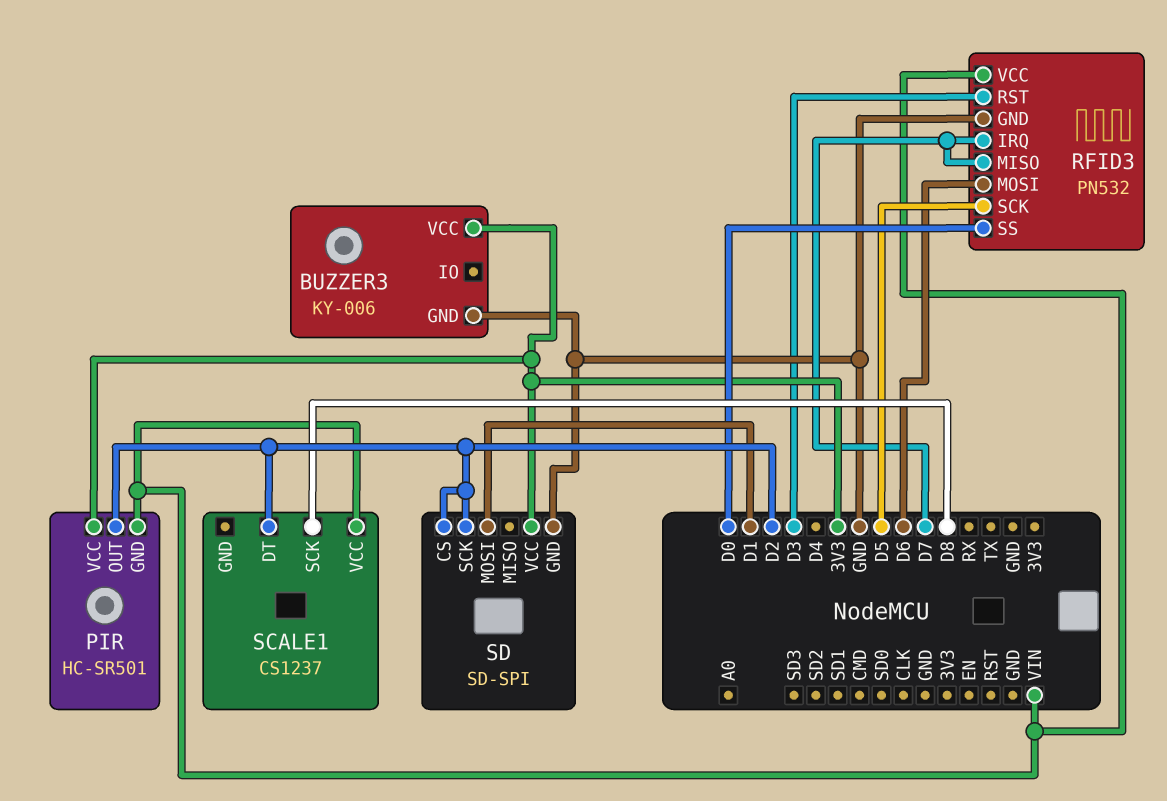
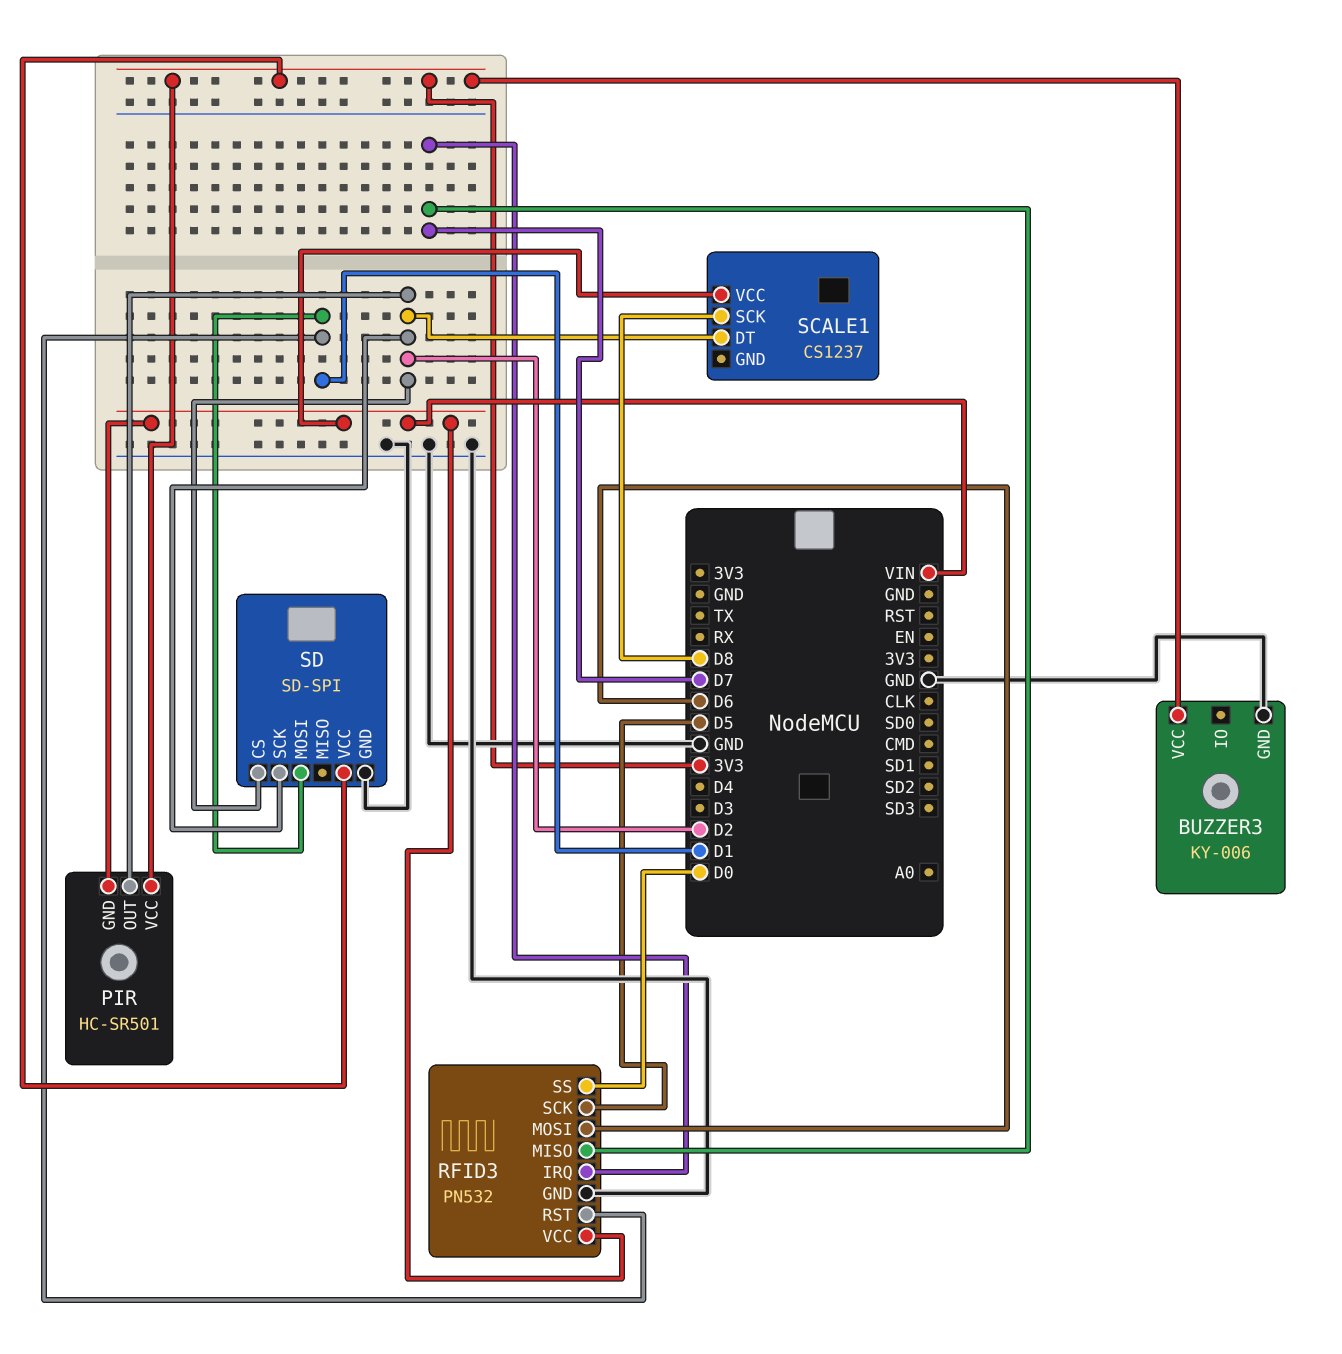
RFID3 pin RST: D3 -> D1

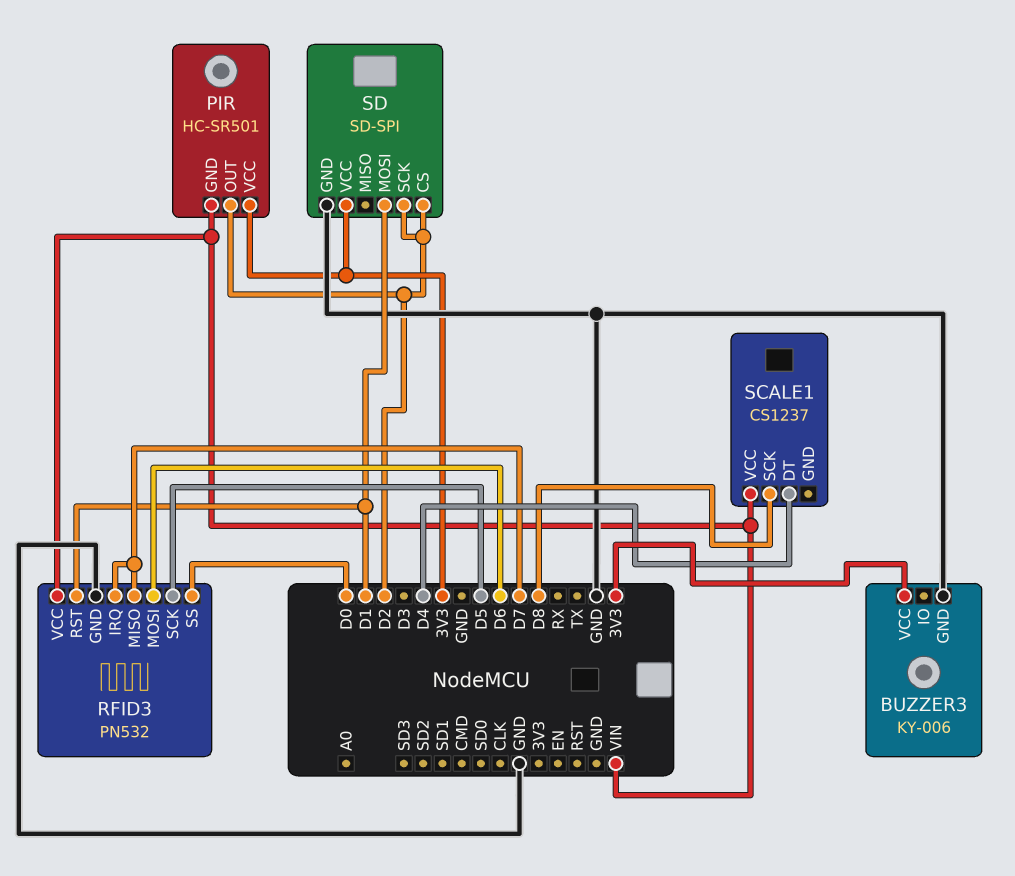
SCALE1 pin DT: D2 -> D4

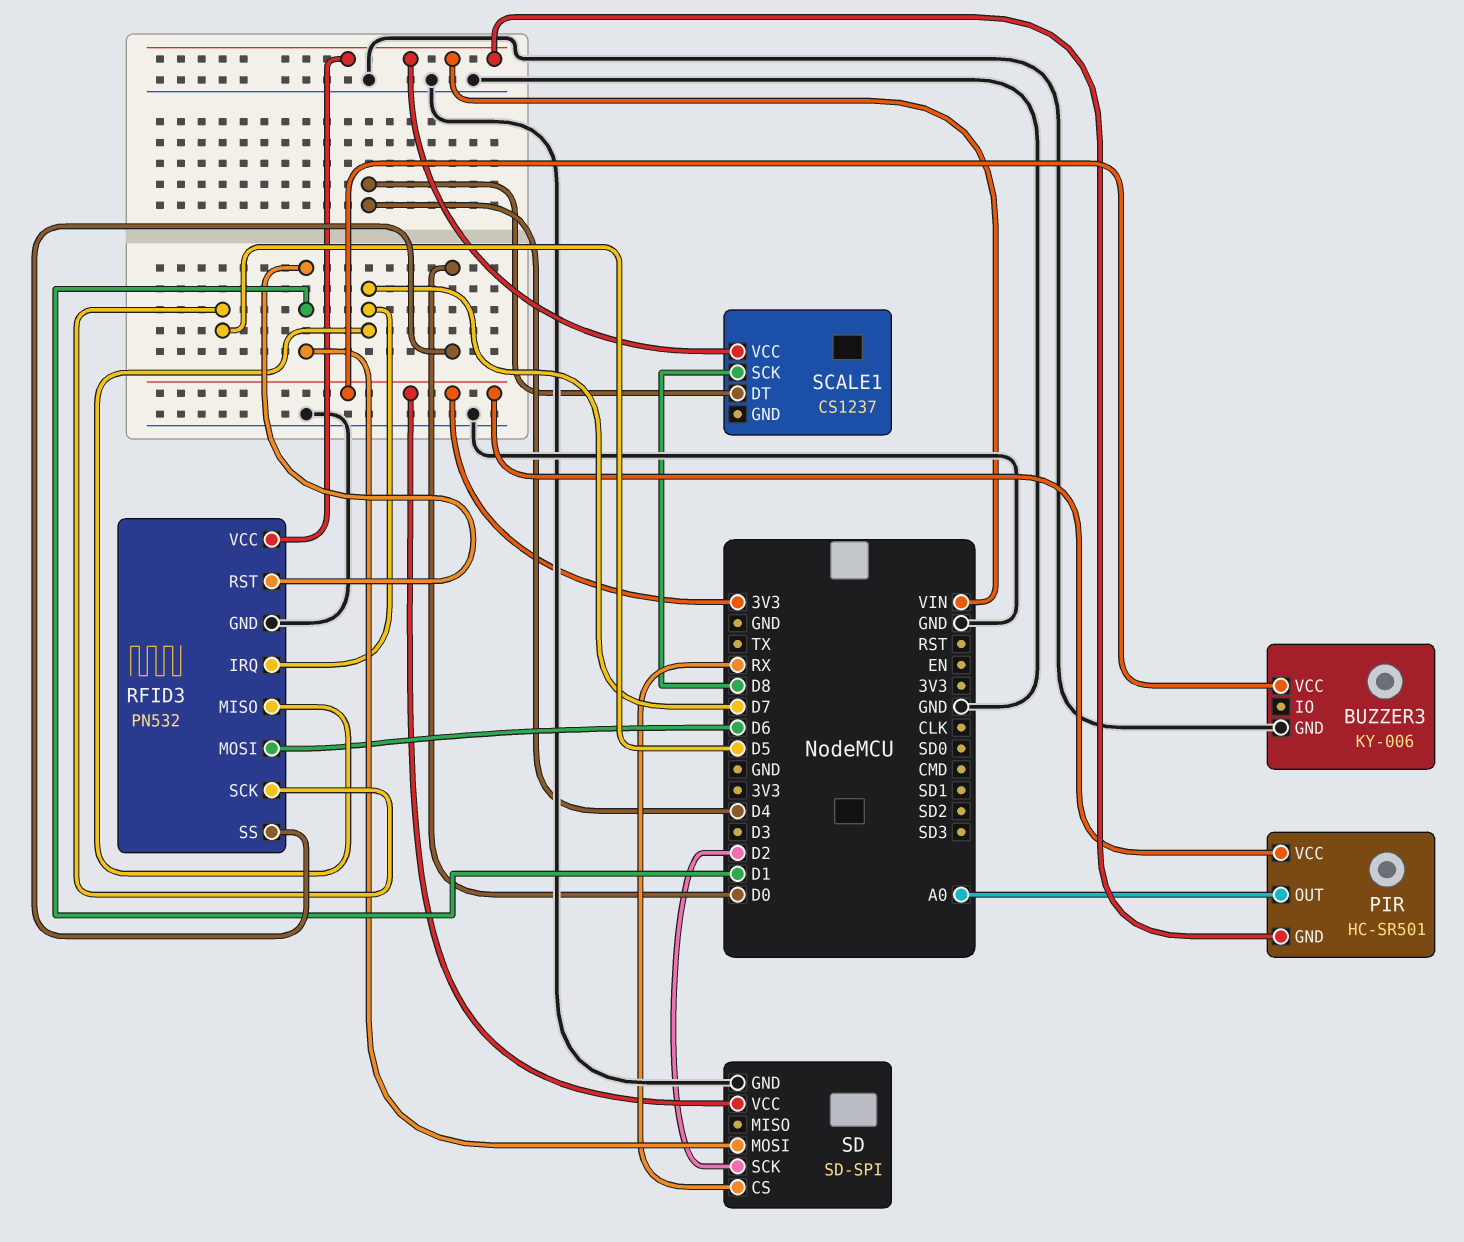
PIR pin OUT: D2 -> A0
SD pin CS: D2 -> RX

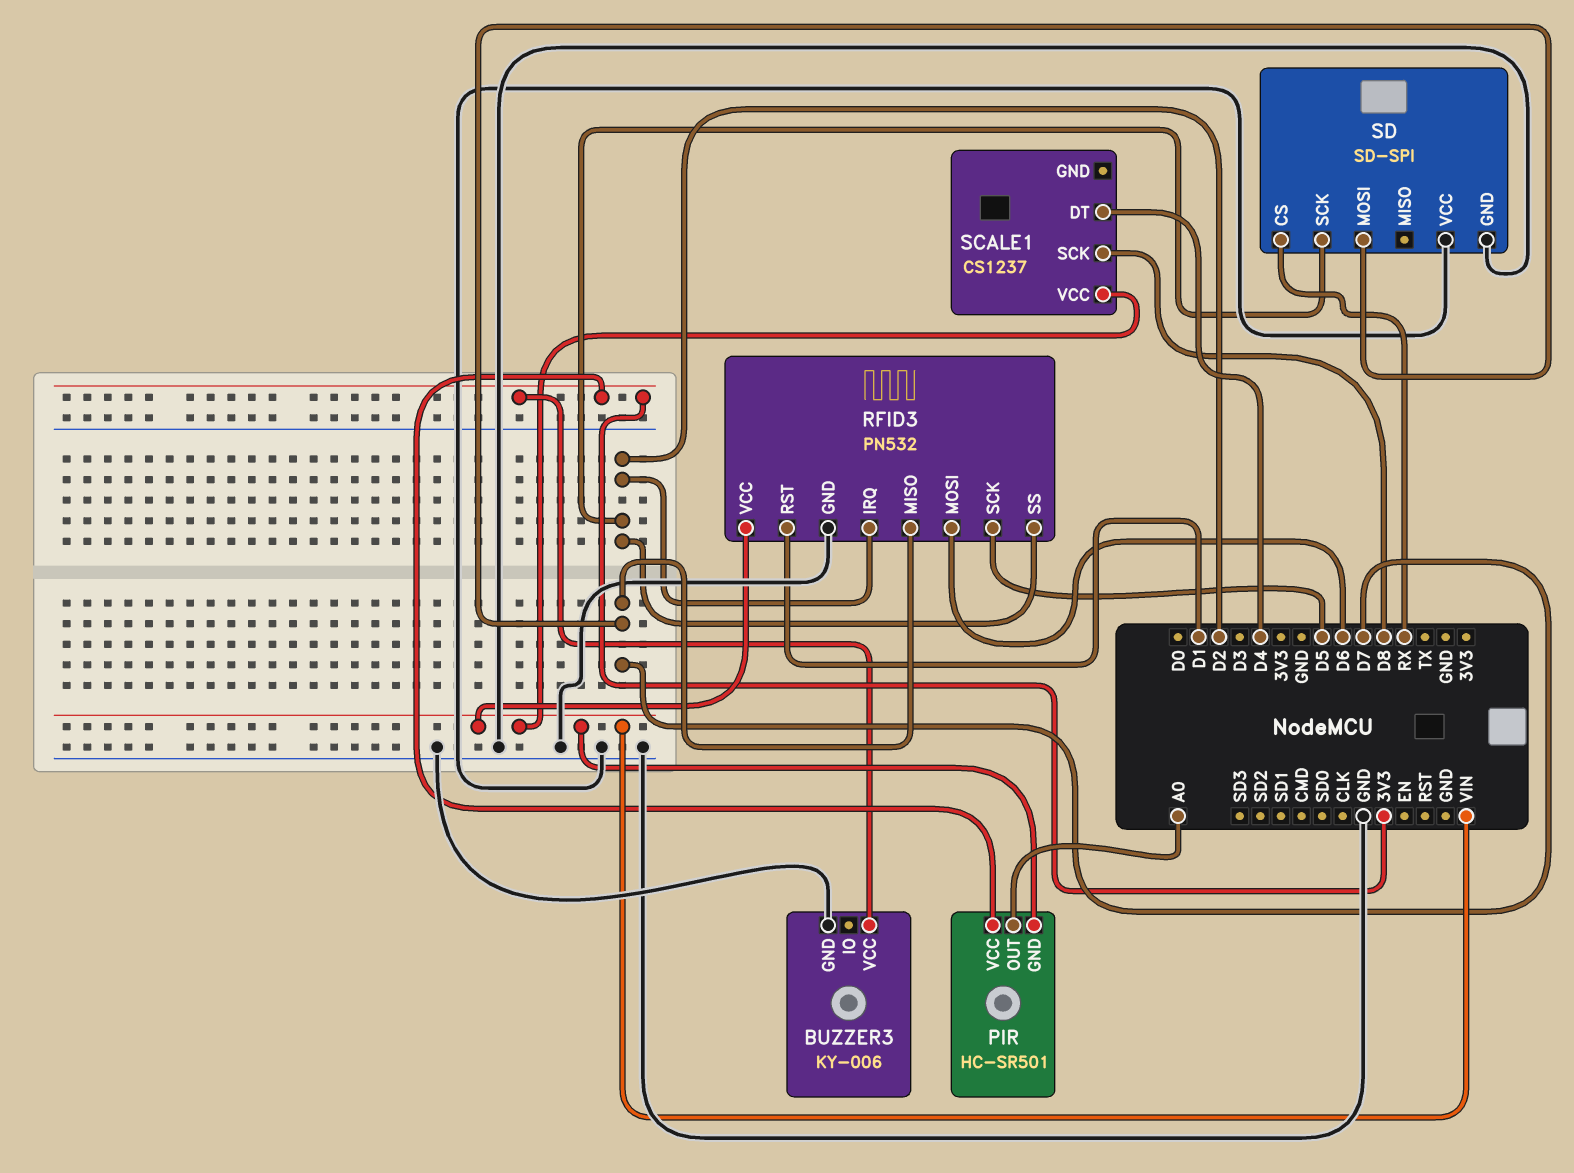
RFID3 pin IRQ: D7 -> D2
RFID3 pin SS: D0 -> D2
SD pin MOSI: D1 -> D7
SD pin VCC: 3V3 -> GND

